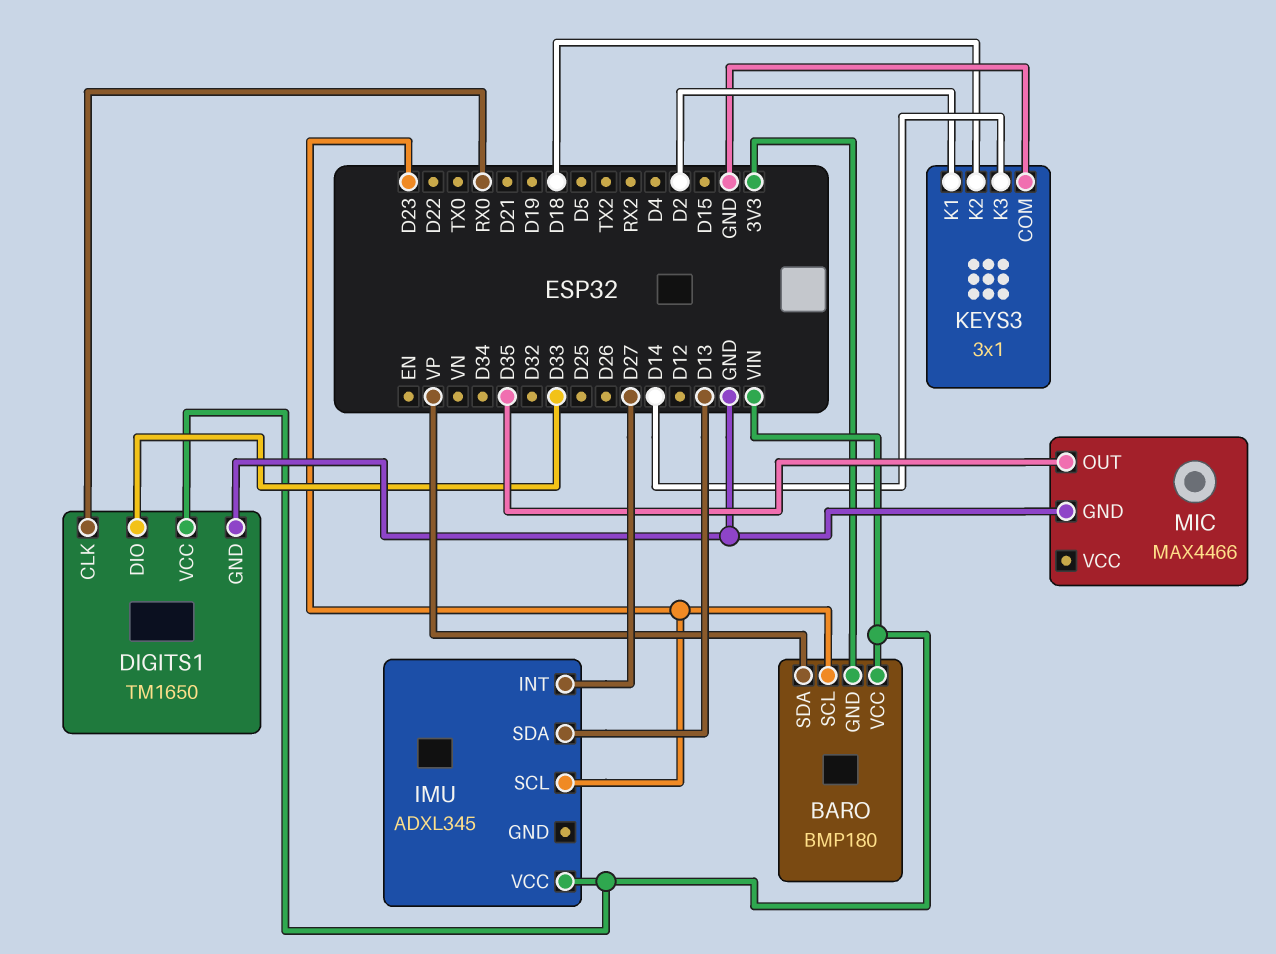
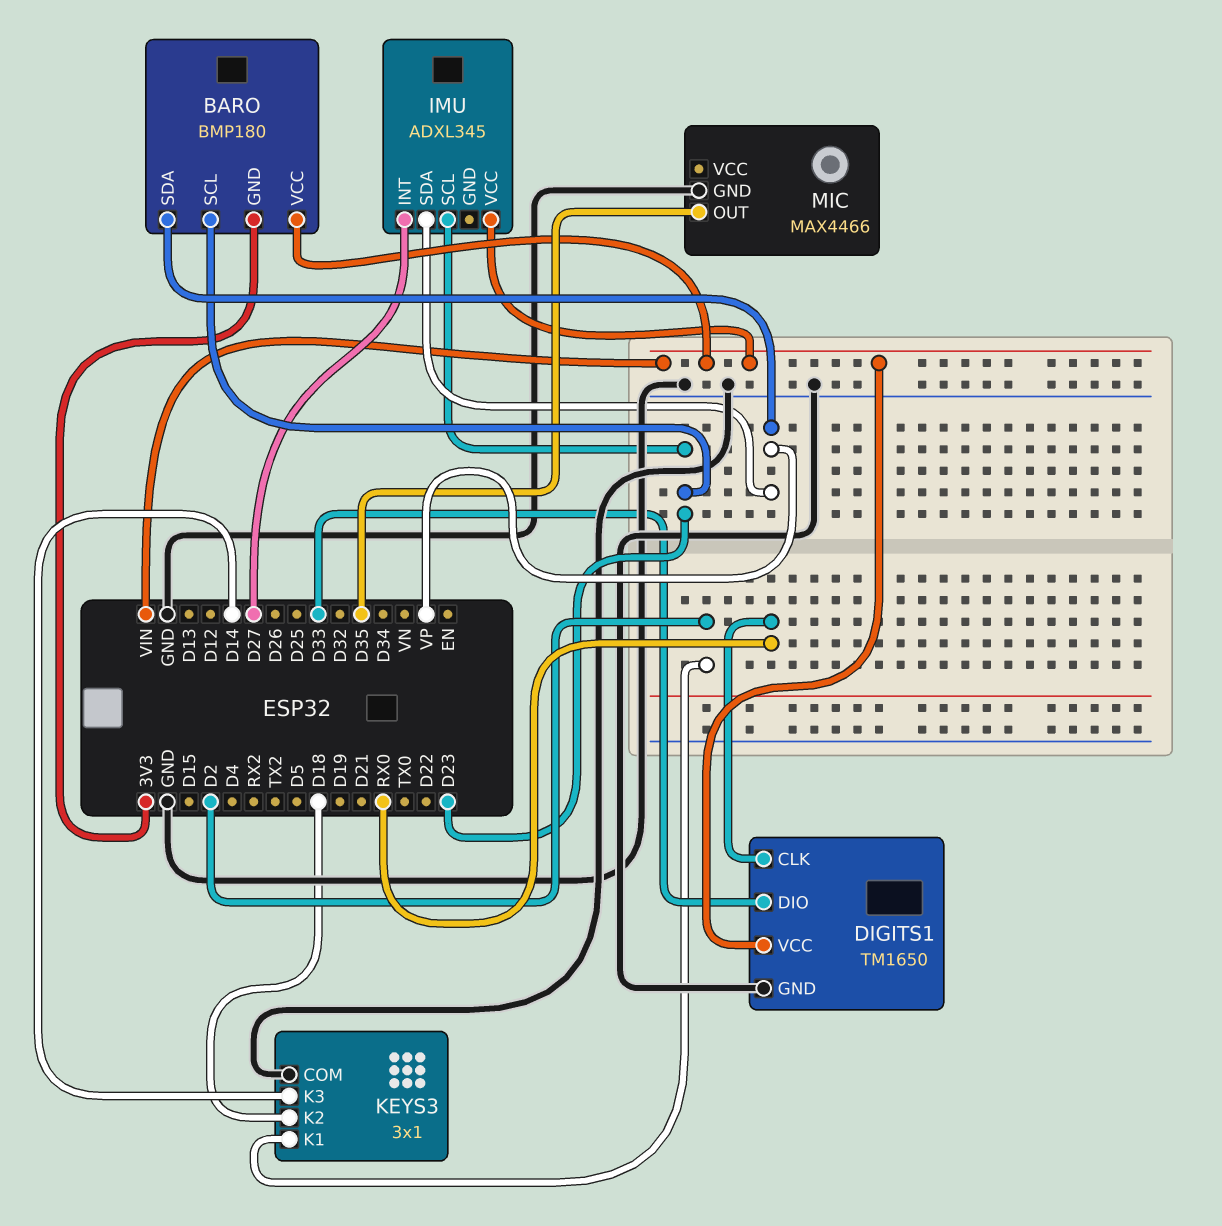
IMU pin SDA: D13 -> VP

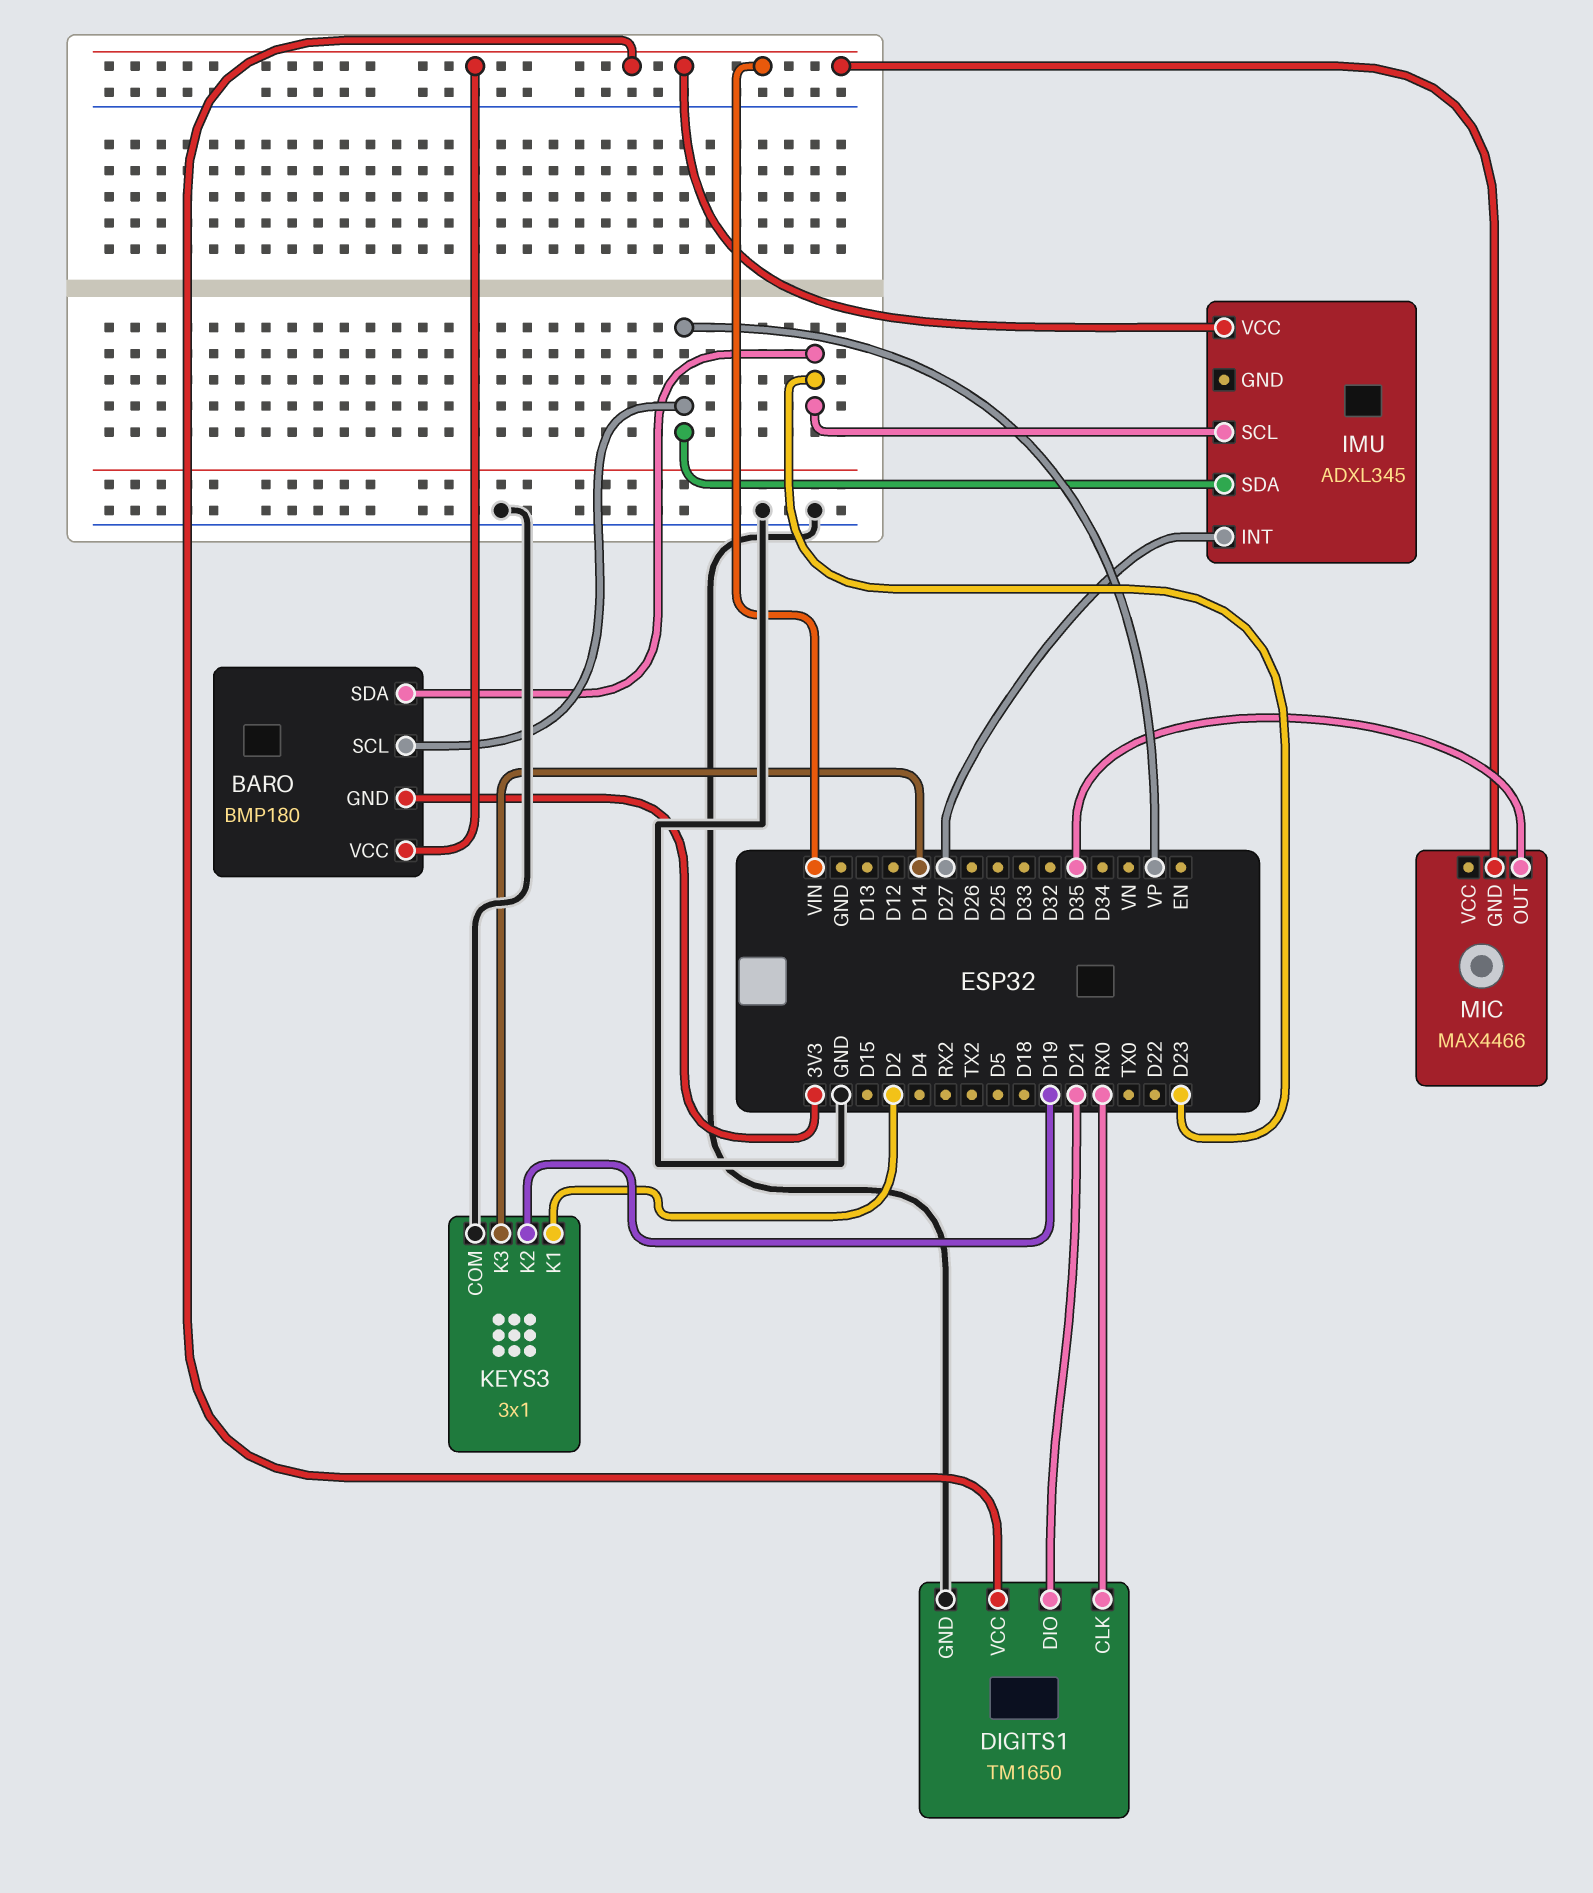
BARO pin SCL: D23 -> VP
BARO pin SDA: VP -> D23
DIGITS1 pin DIO: D33 -> D21
KEYS3 pin K2: D18 -> D19
MIC pin GND: GND -> VIN

